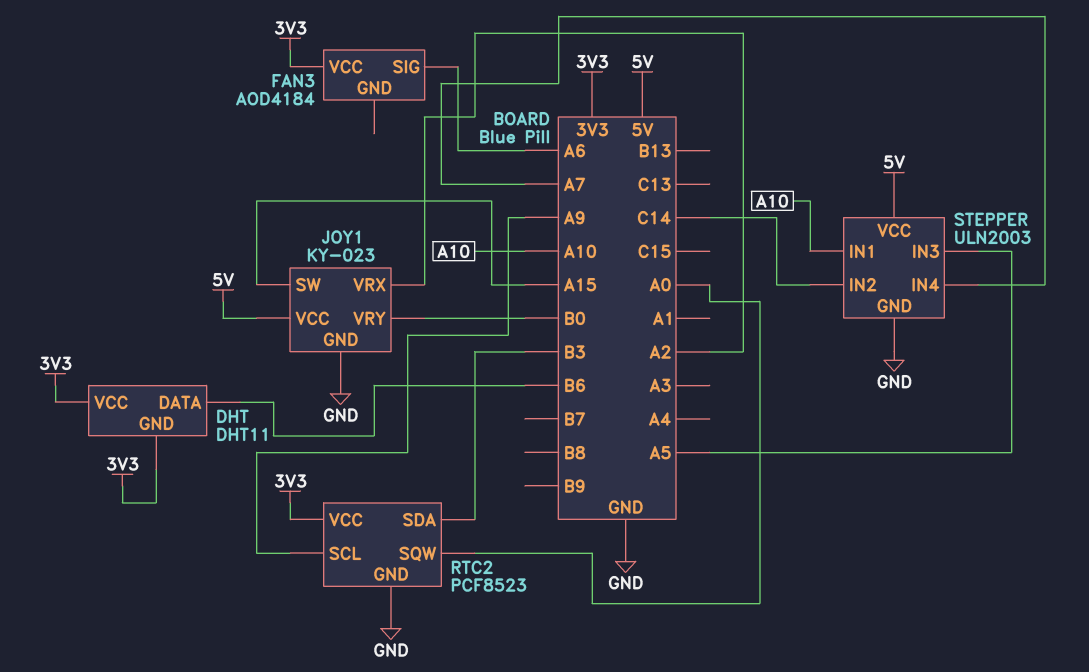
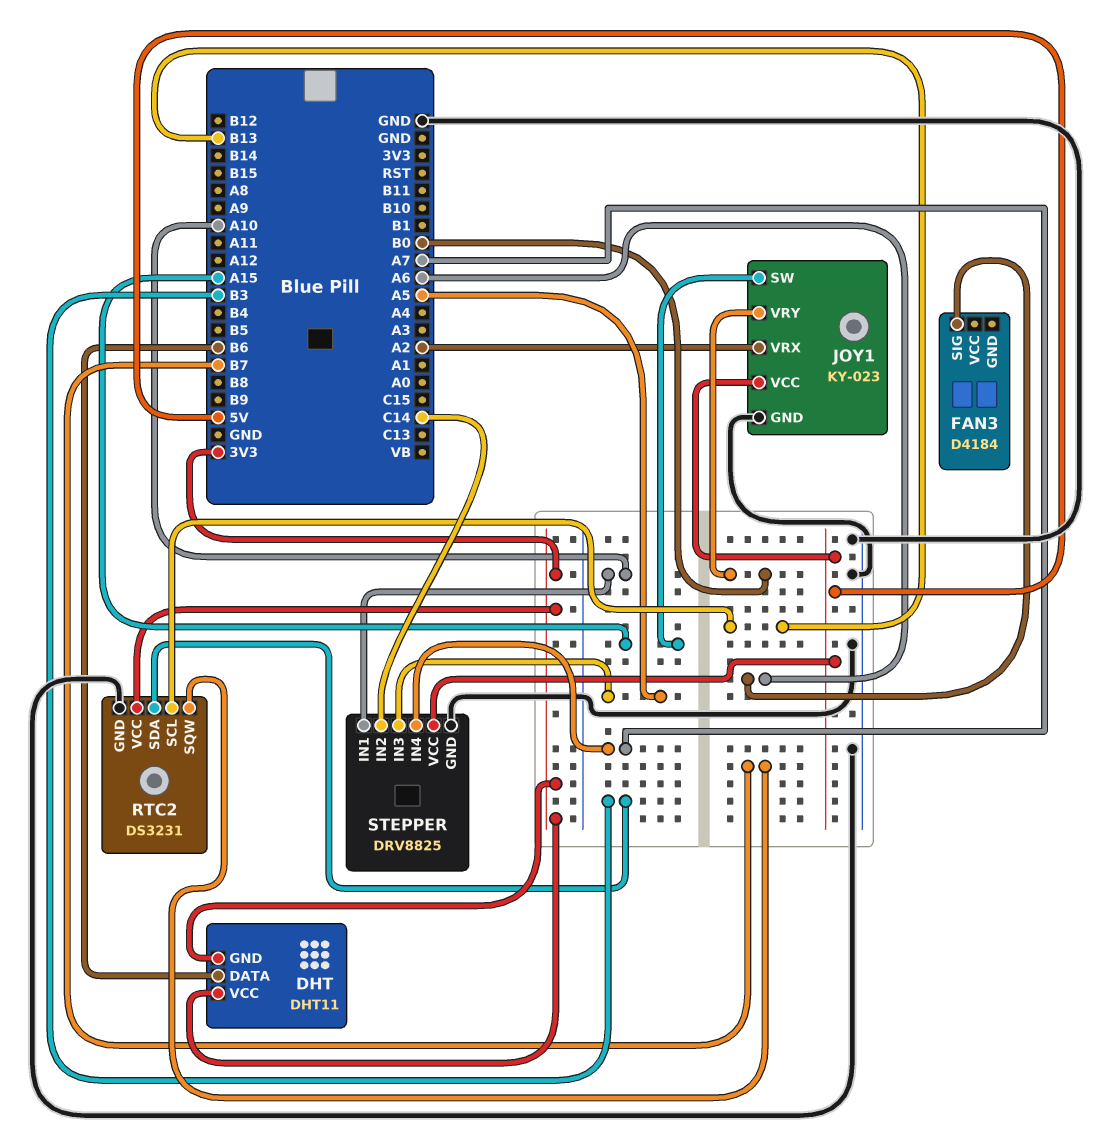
FAN3: AOD4184 -> D4184
FAN3 pin VCC: 3V3 -> none
RTC2: PCF8523 -> DS3231
RTC2 pin SCL: A9 -> B13
RTC2 pin SQW: A0 -> B7
STEPPER: ULN2003 -> DRV8825

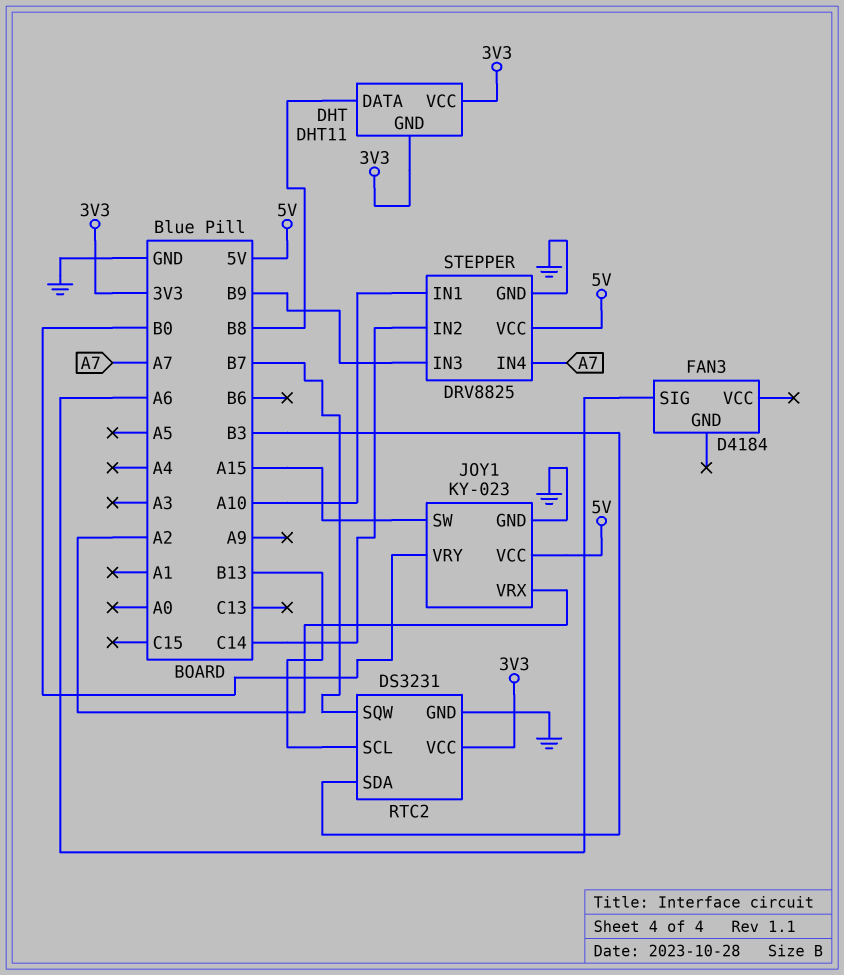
DHT pin DATA: B6 -> B8
STEPPER pin IN3: A5 -> B9

